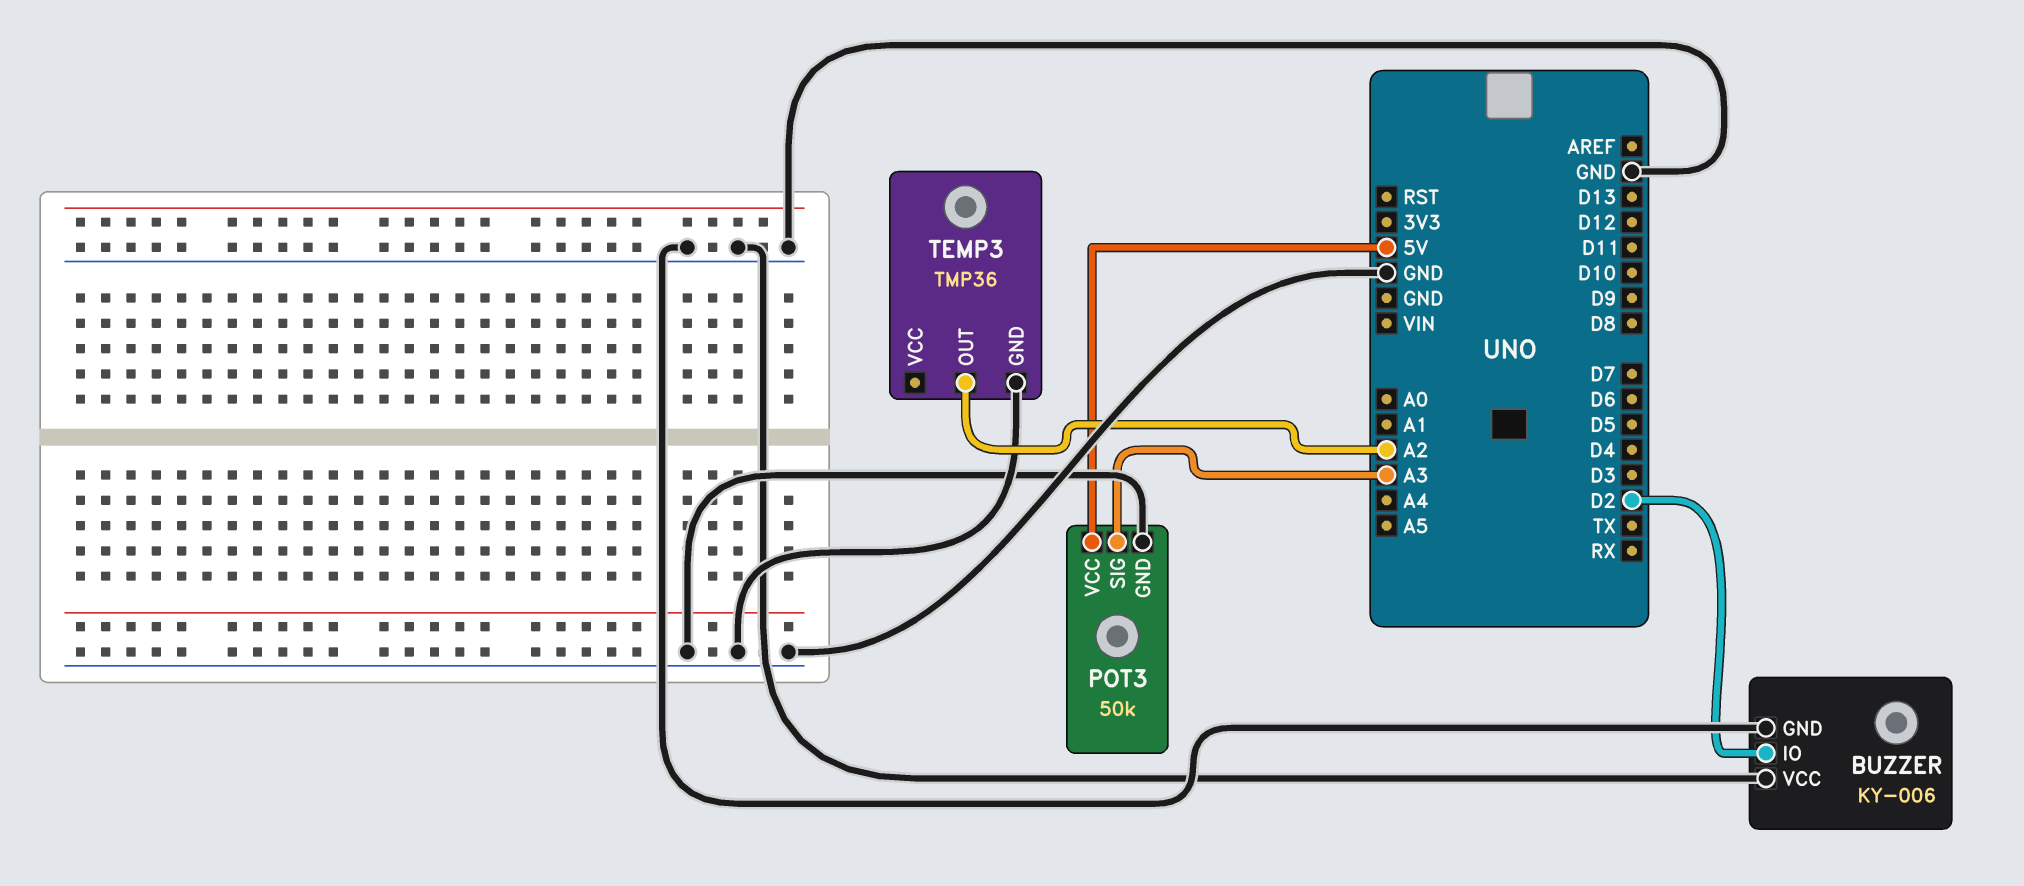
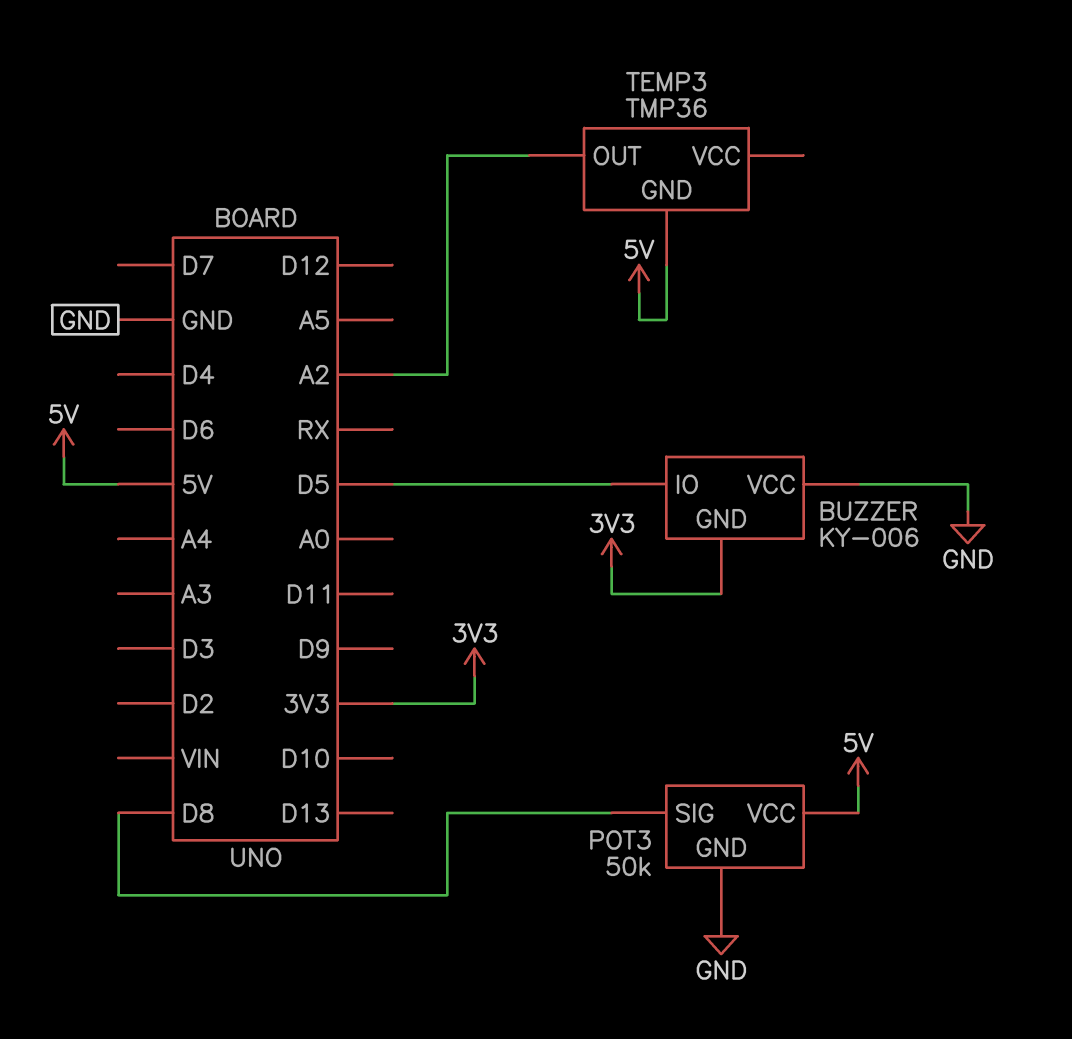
BUZZER pin GND: GND -> 3V3
BUZZER pin IO: D2 -> D5
POT3 pin SIG: A3 -> D8
TEMP3 pin GND: GND -> 5V

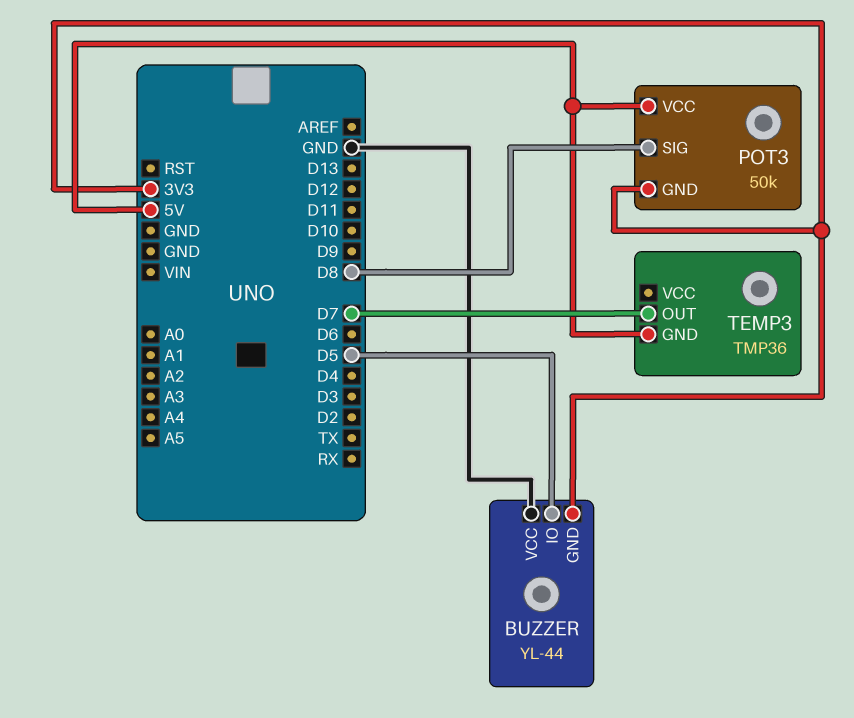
BUZZER: KY-006 -> YL-44
POT3 pin GND: GND -> 3V3
TEMP3 pin OUT: A2 -> D7

